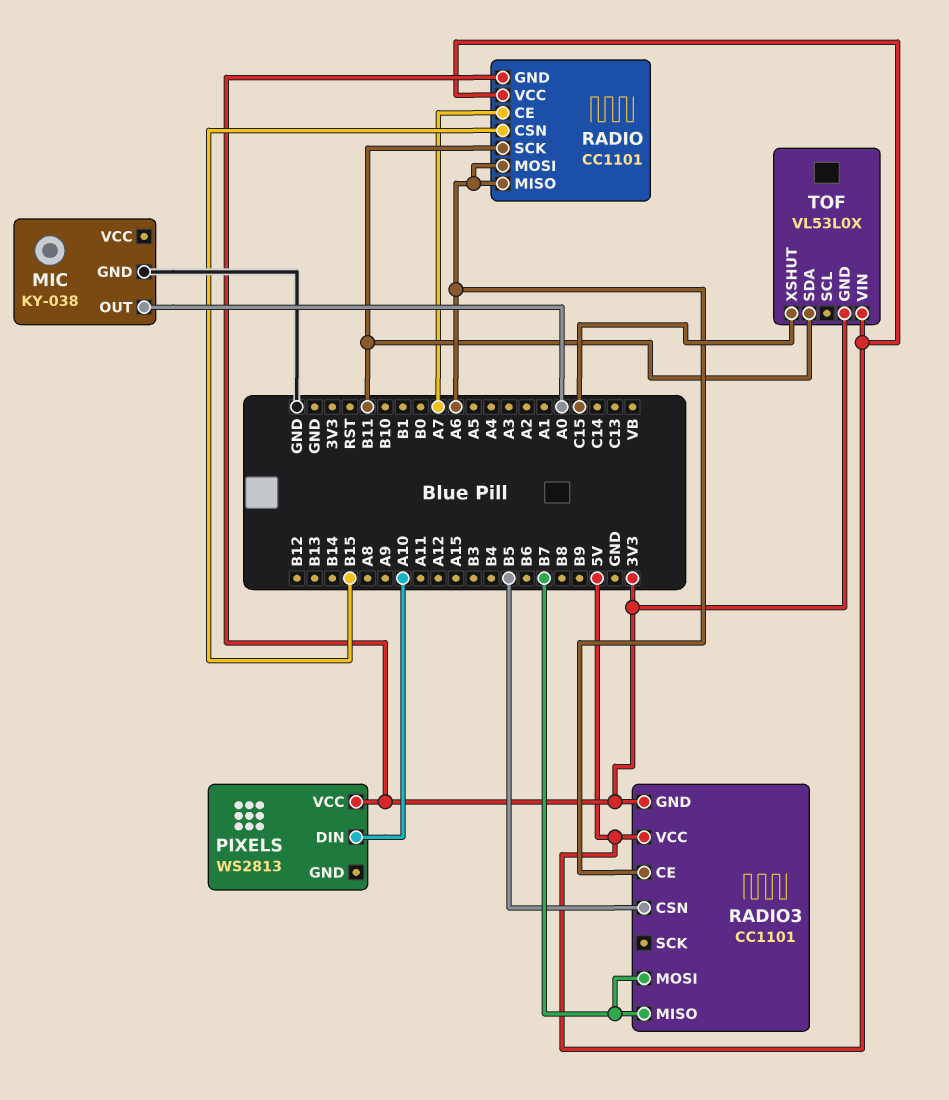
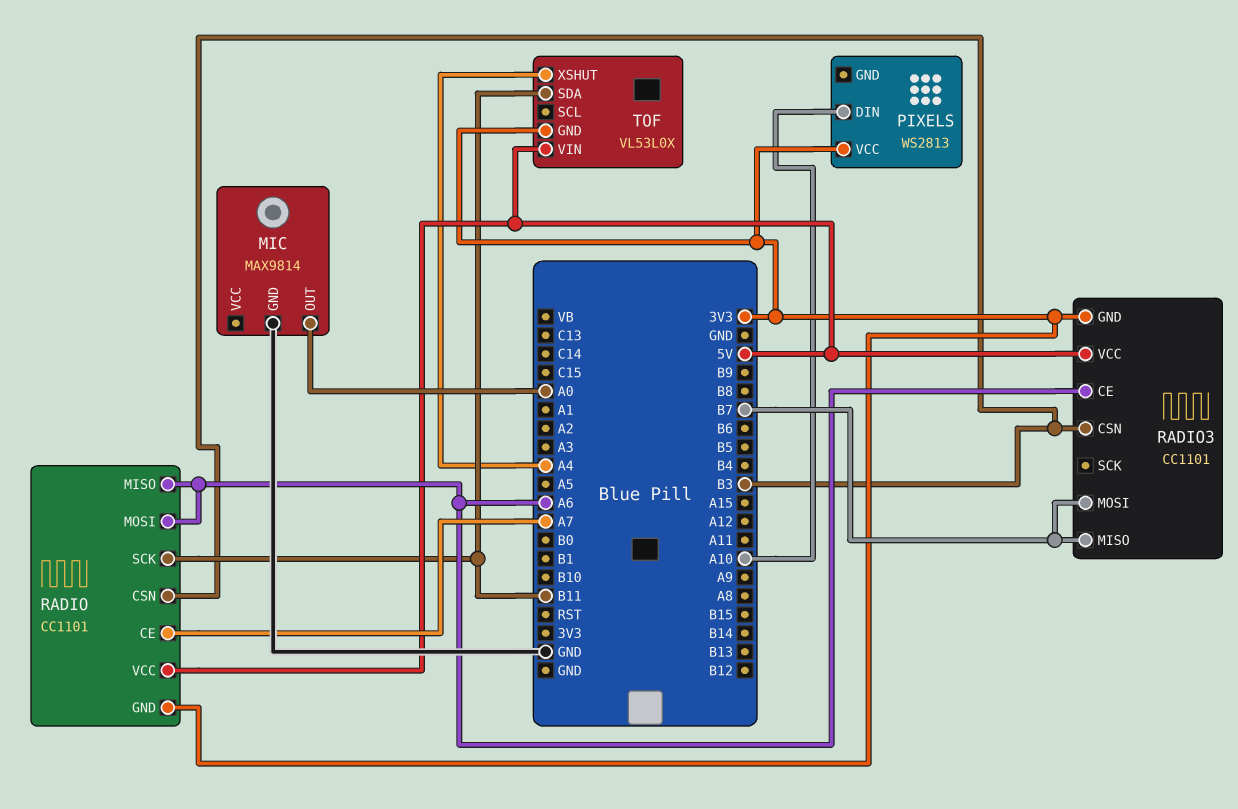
MIC: KY-038 -> MAX9814
RADIO pin CSN: B15 -> B3
RADIO3 pin CSN: B5 -> B3
TOF pin XSHUT: C15 -> A4

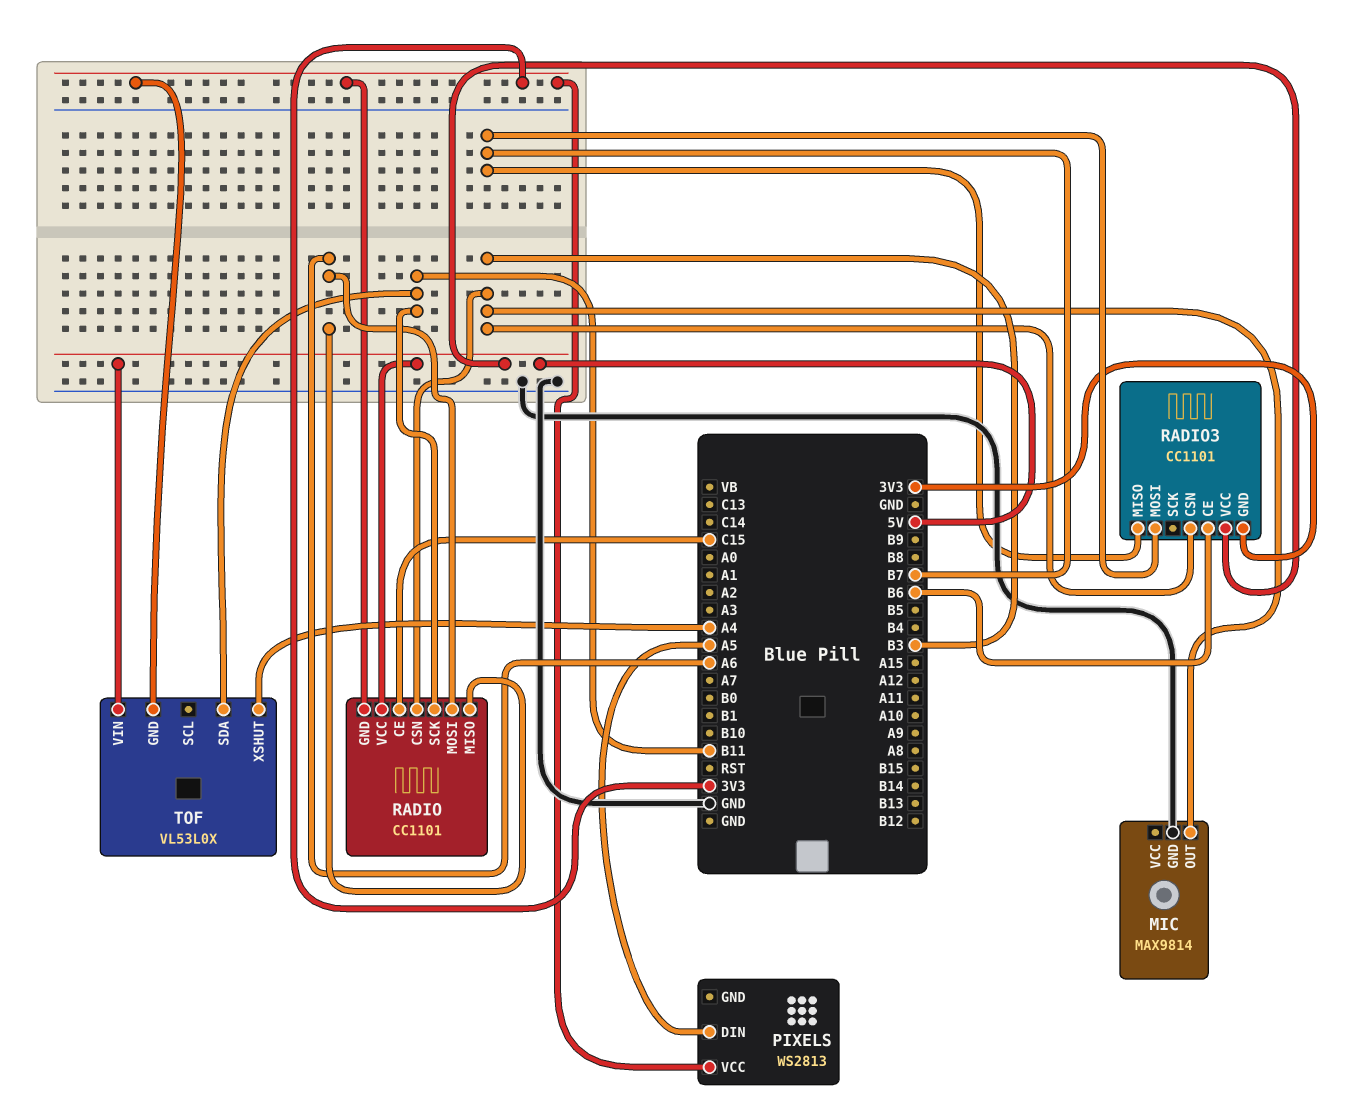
MIC pin OUT: A0 -> B3
PIXELS pin DIN: A10 -> A5
RADIO pin CE: A7 -> C15
RADIO3 pin CE: A6 -> B6

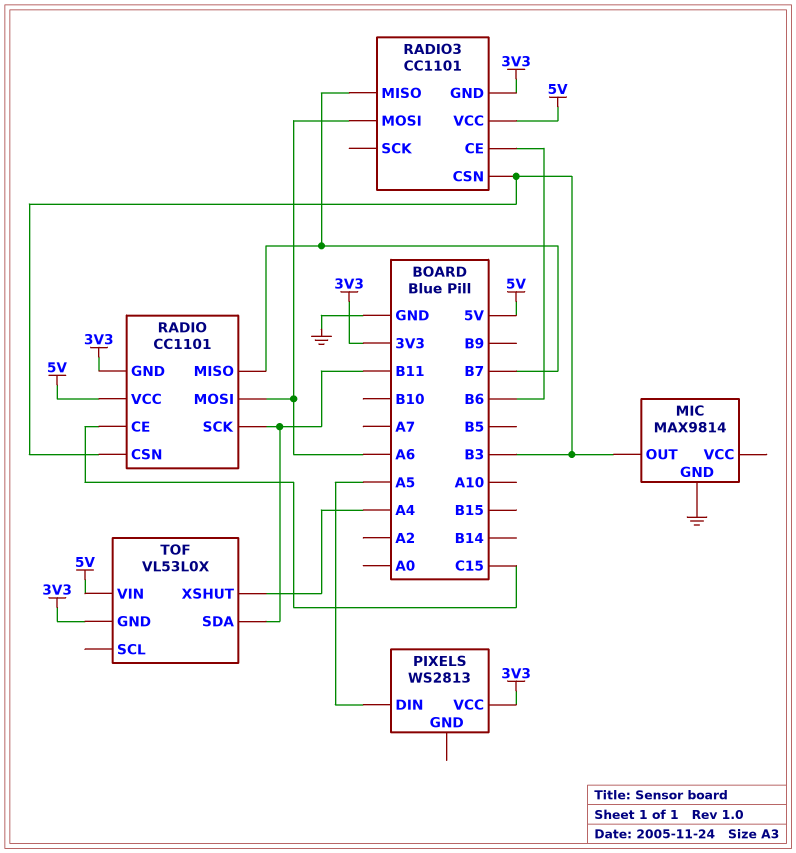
RADIO pin MISO: A6 -> B7
RADIO3 pin MOSI: B7 -> A6

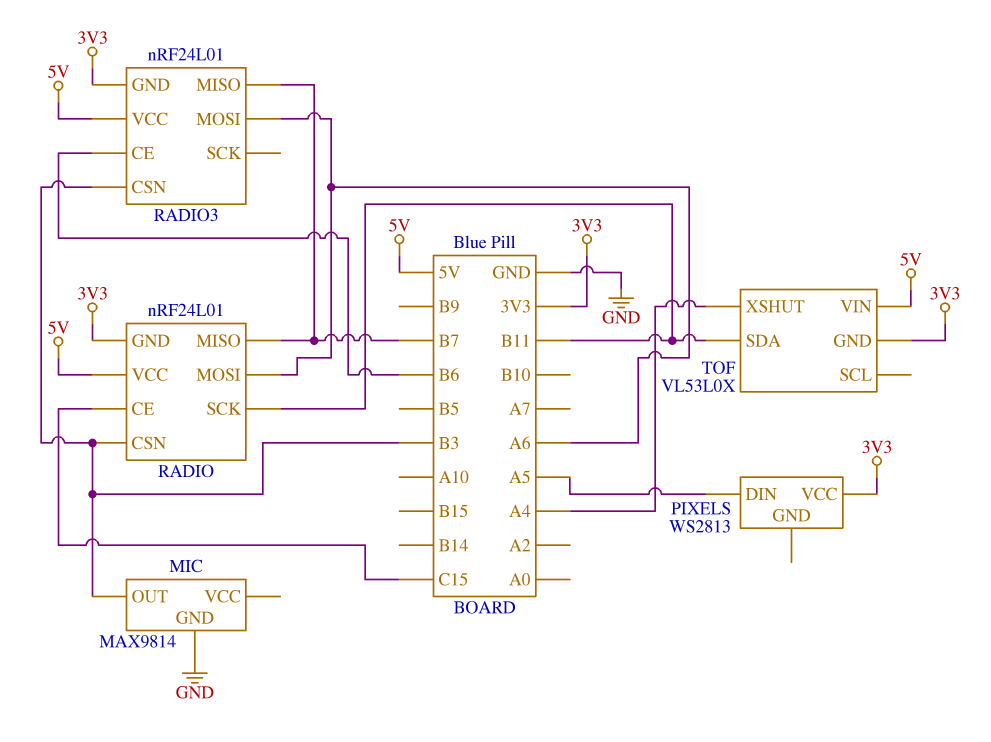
RADIO: CC1101 -> nRF24L01
RADIO3: CC1101 -> nRF24L01

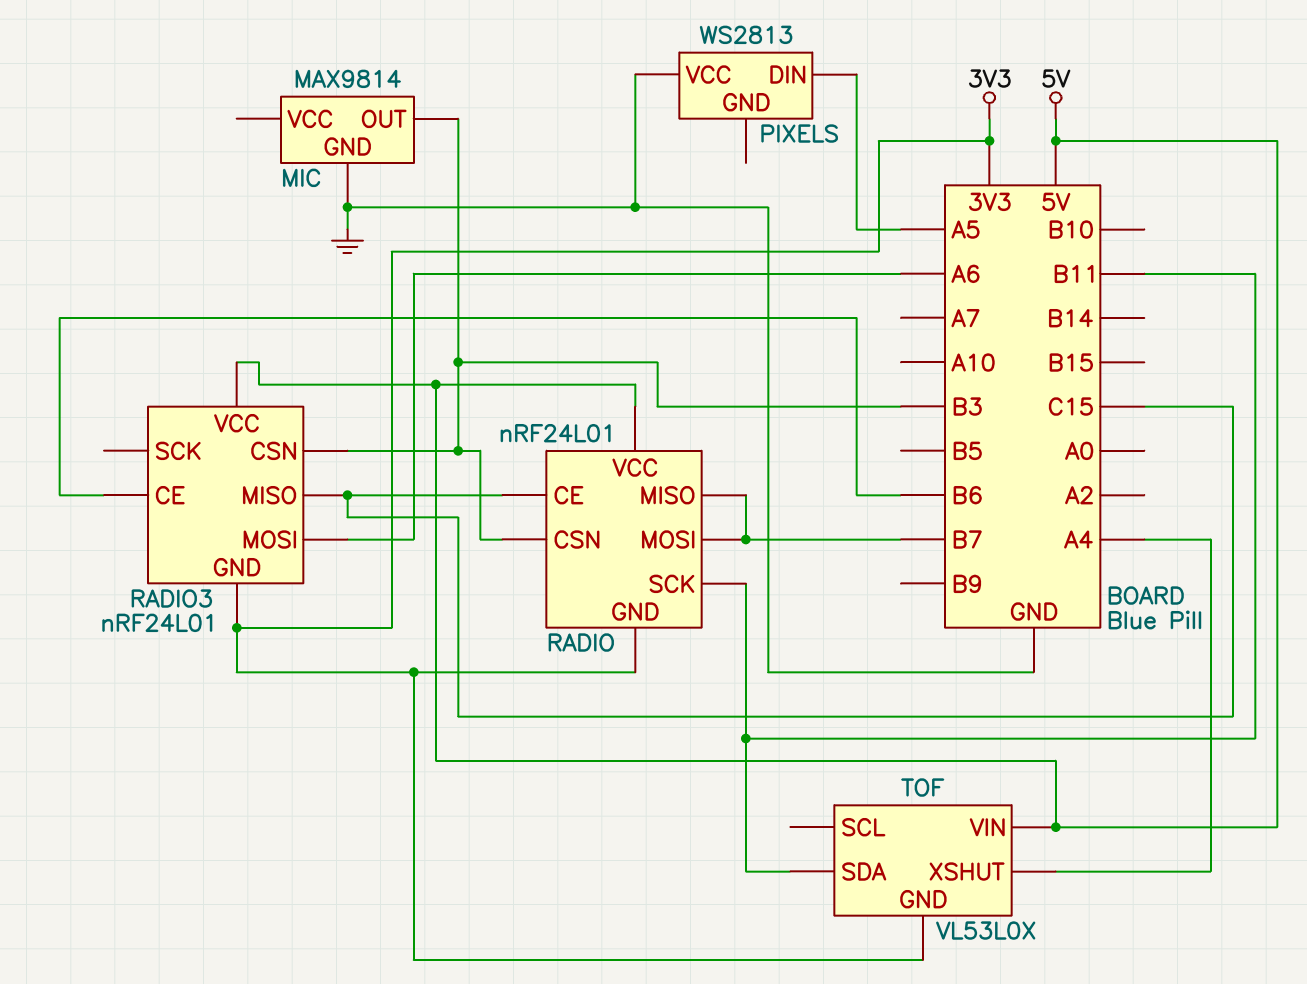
PIXELS pin VCC: 3V3 -> GND
RADIO pin MOSI: A6 -> B7
RADIO3 pin MISO: B7 -> C15

